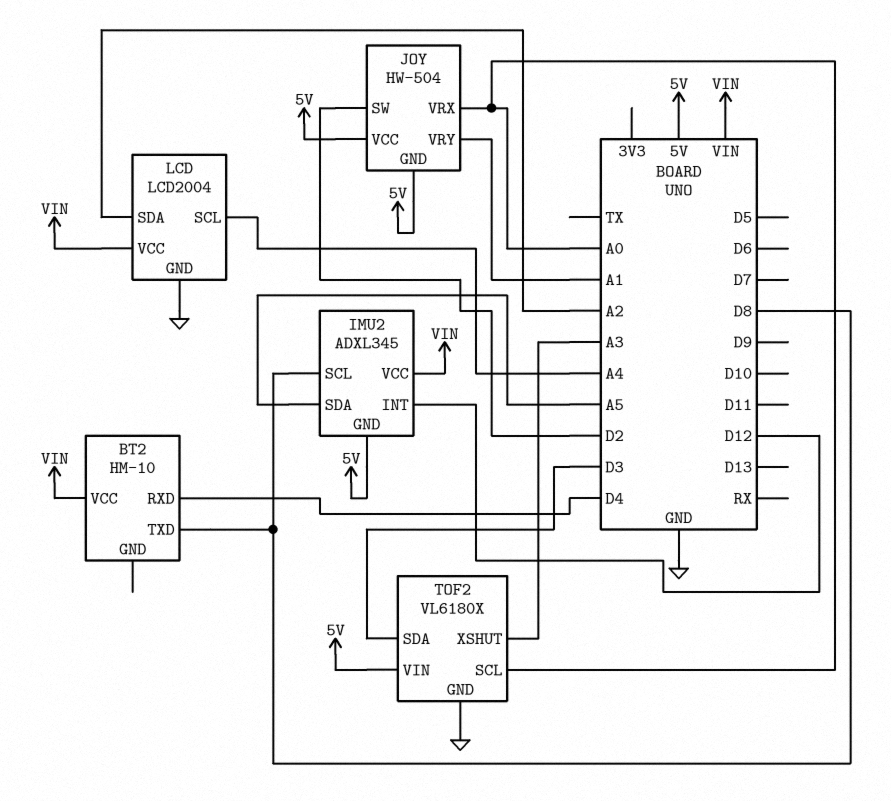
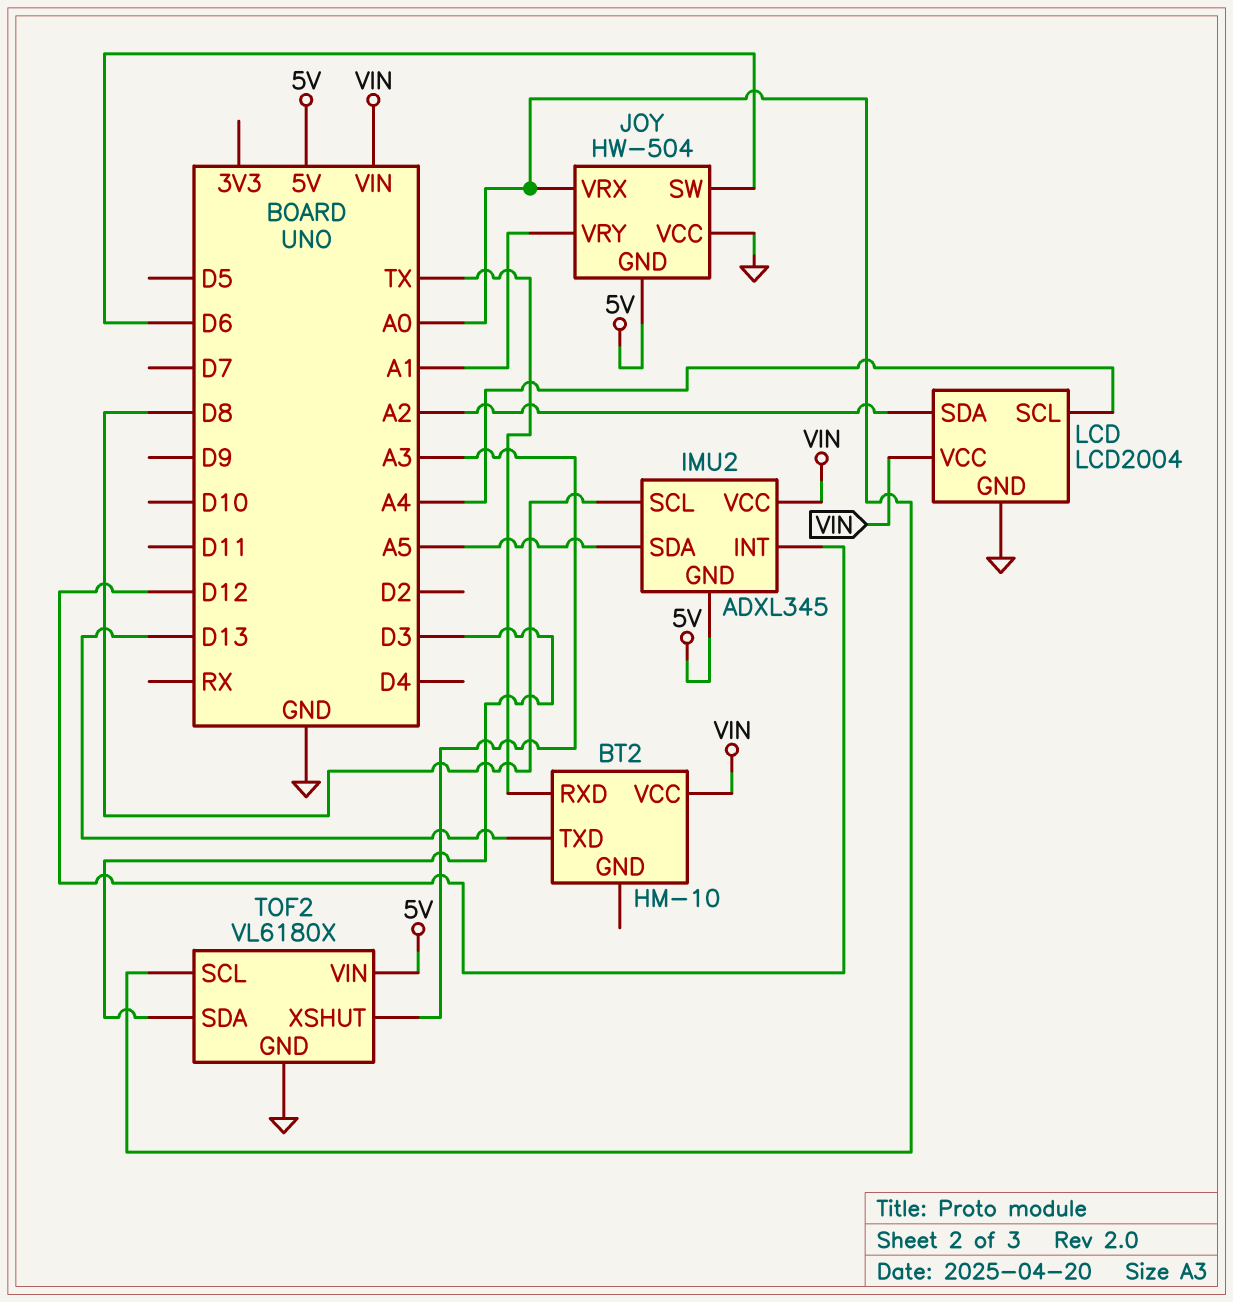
BT2 pin RXD: D4 -> TX
BT2 pin TXD: D8 -> D13
JOY pin SW: D2 -> D6
JOY pin VCC: 5V -> GND

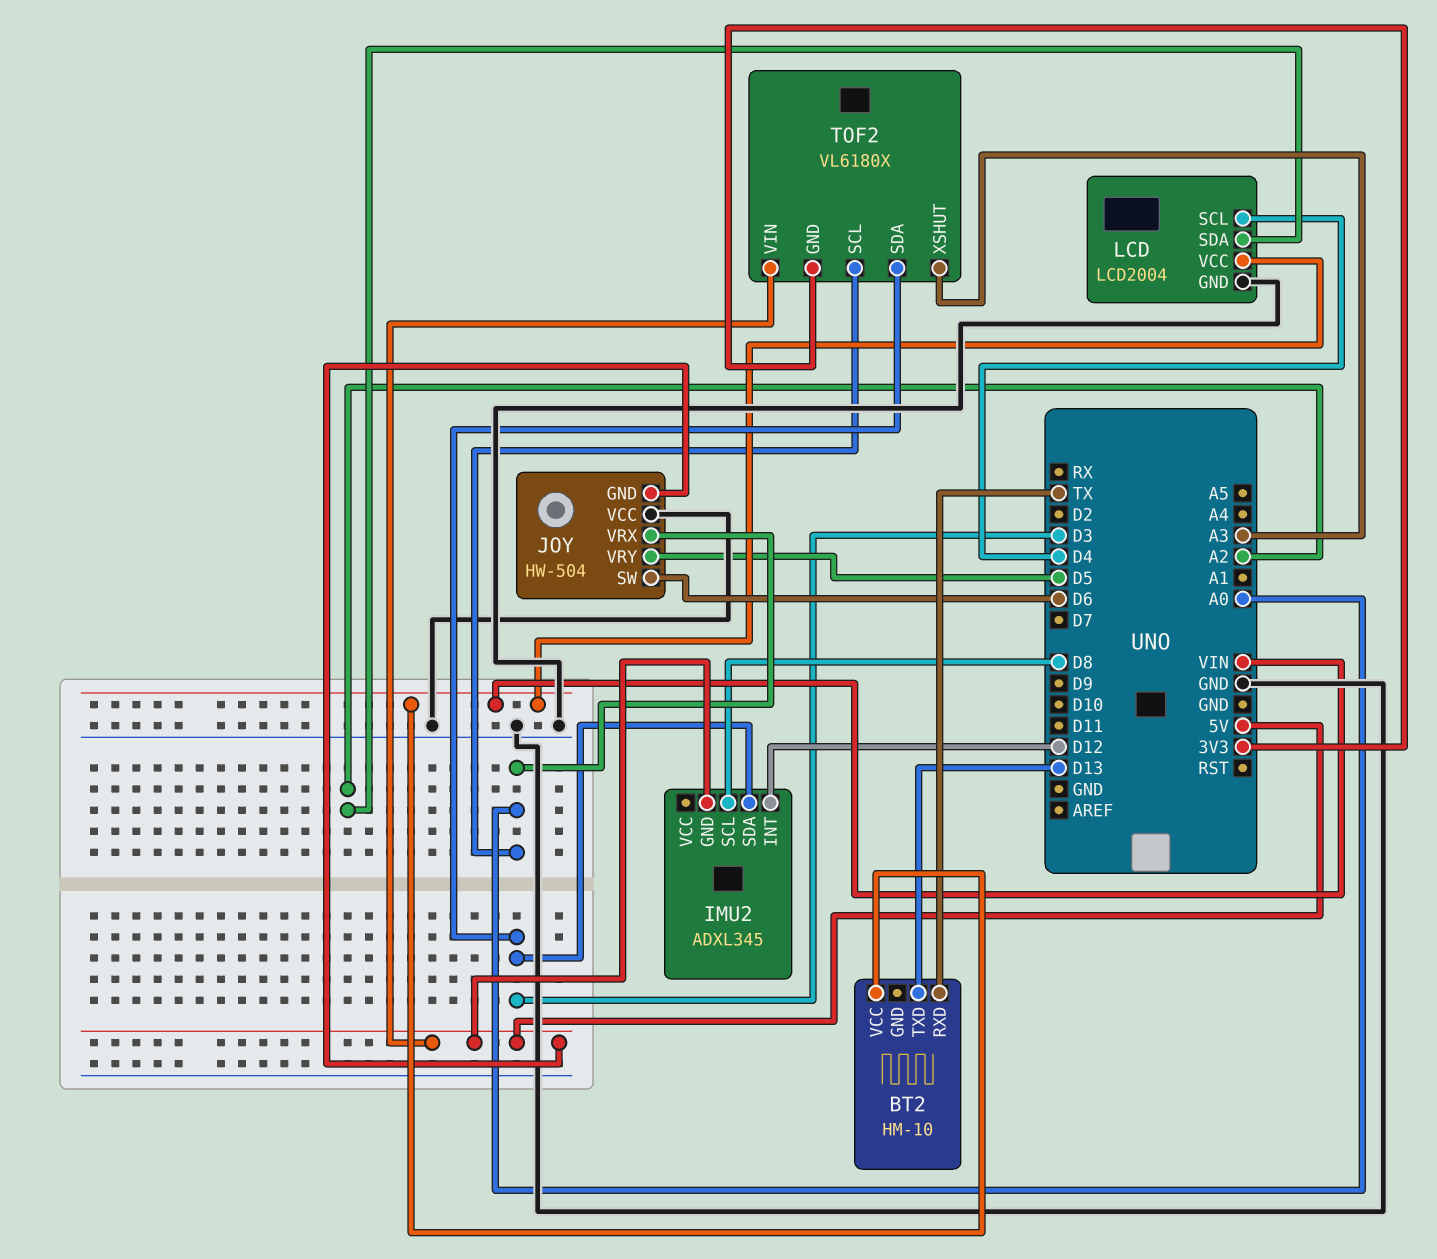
IMU2 pin SDA: A5 -> D3
IMU2 pin VCC: VIN -> none
JOY pin VRY: A1 -> D5
LCD pin SCL: A4 -> D4
TOF2 pin GND: GND -> 3V3

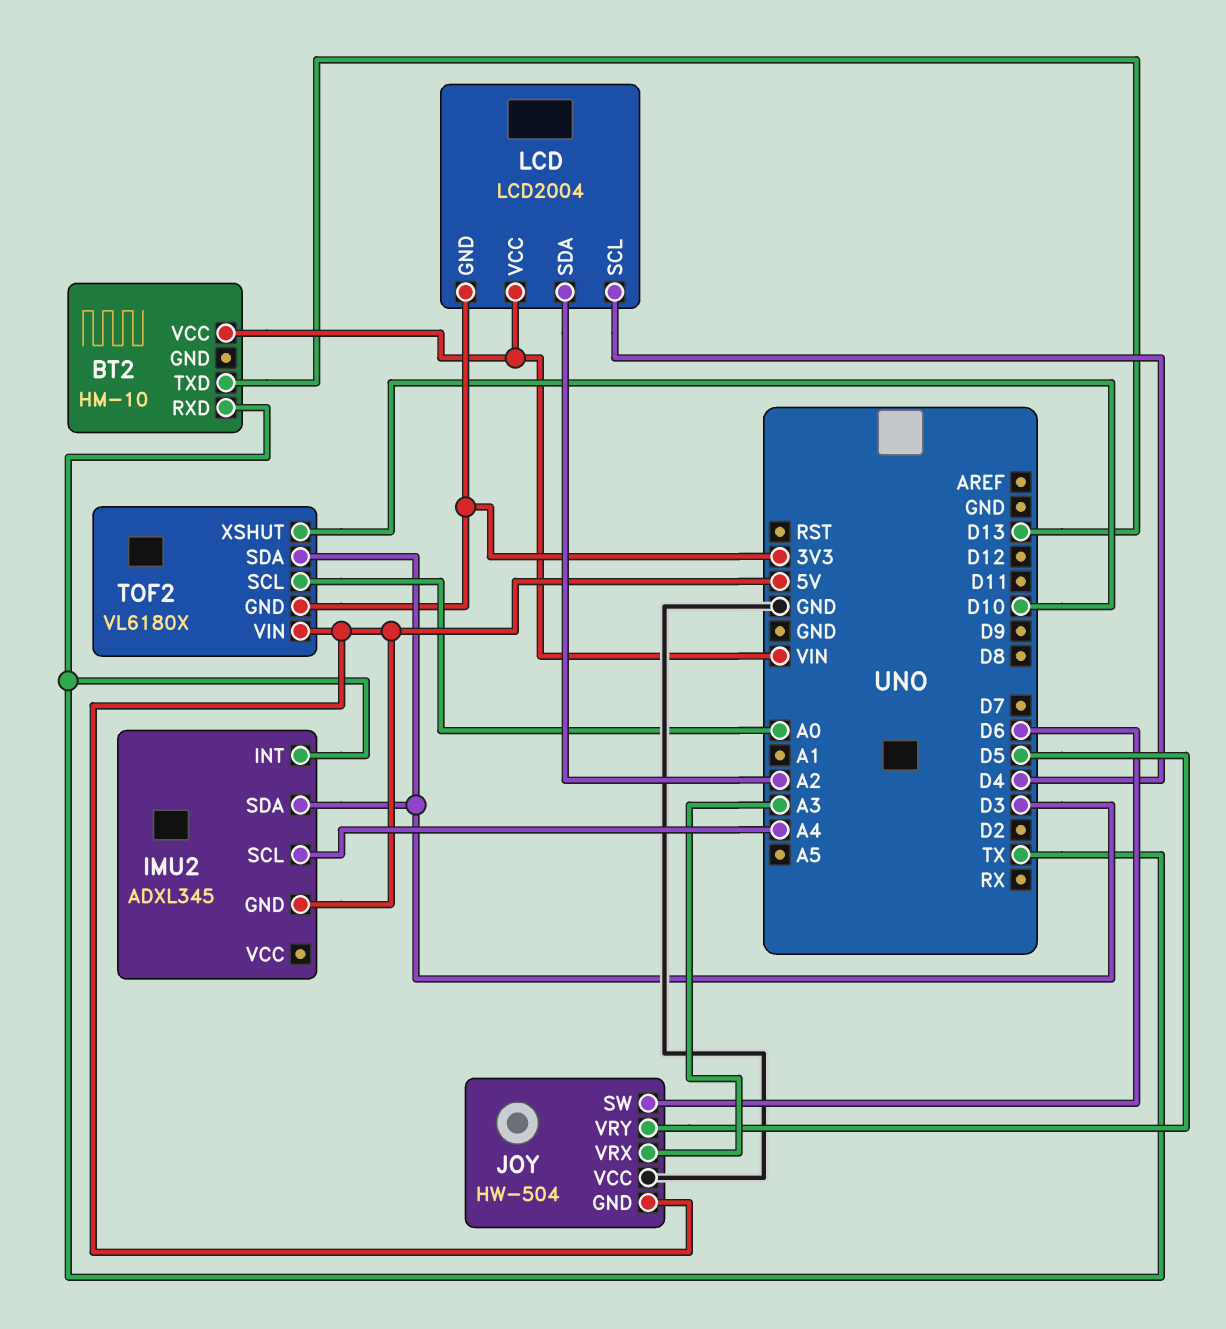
IMU2 pin INT: D12 -> TX
IMU2 pin SCL: D8 -> A4
JOY pin VRX: A0 -> A3
LCD pin GND: GND -> 3V3
TOF2 pin XSHUT: A3 -> D10

